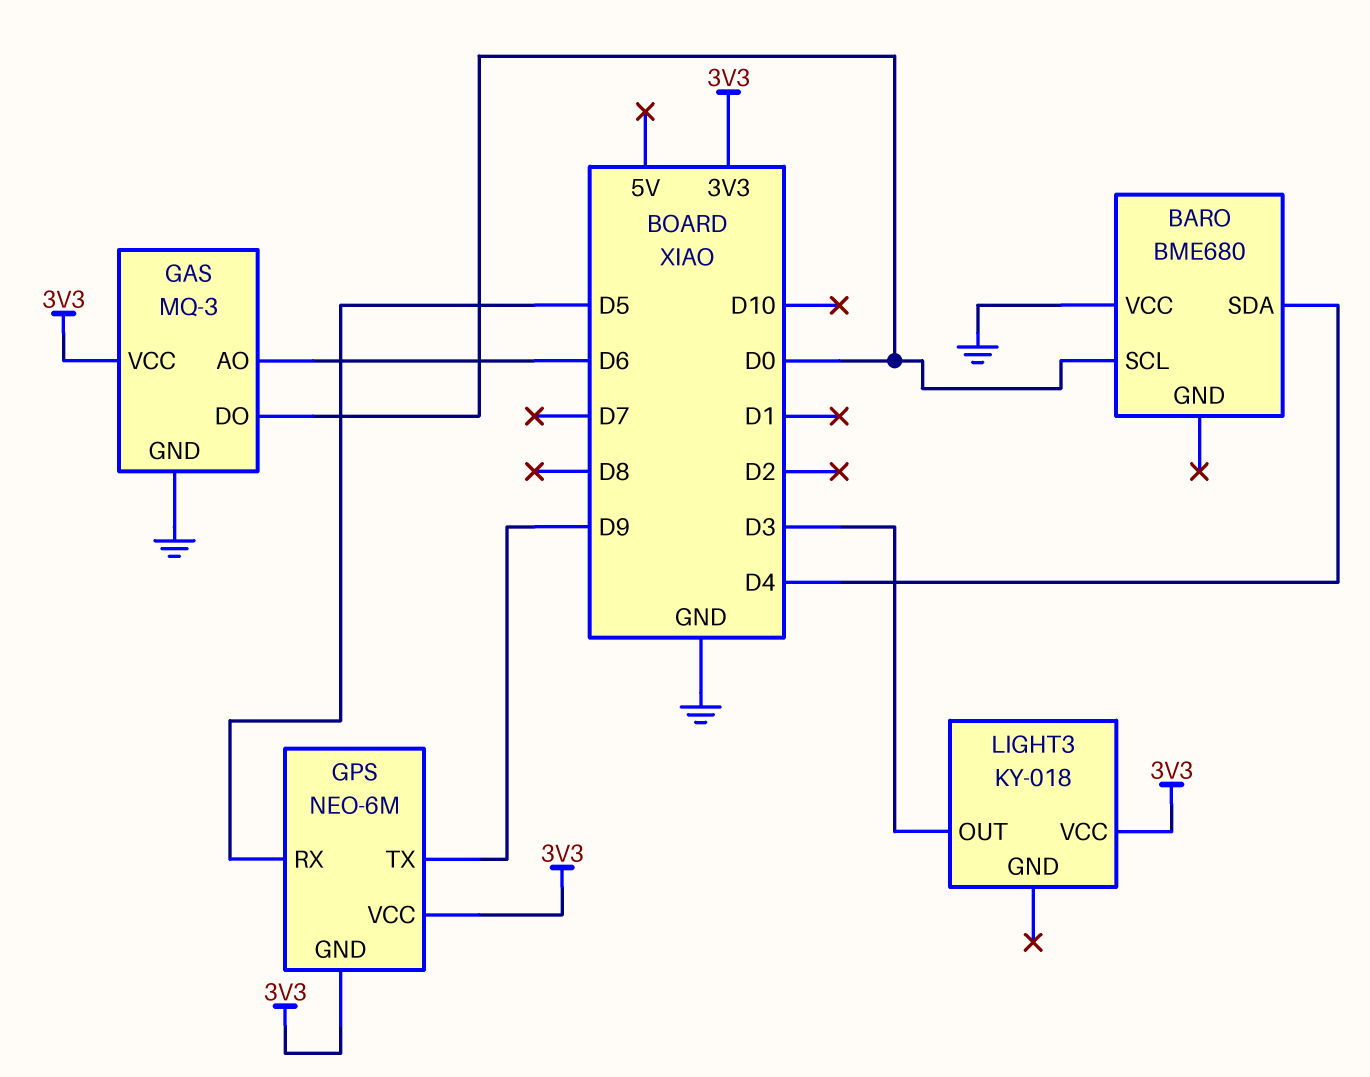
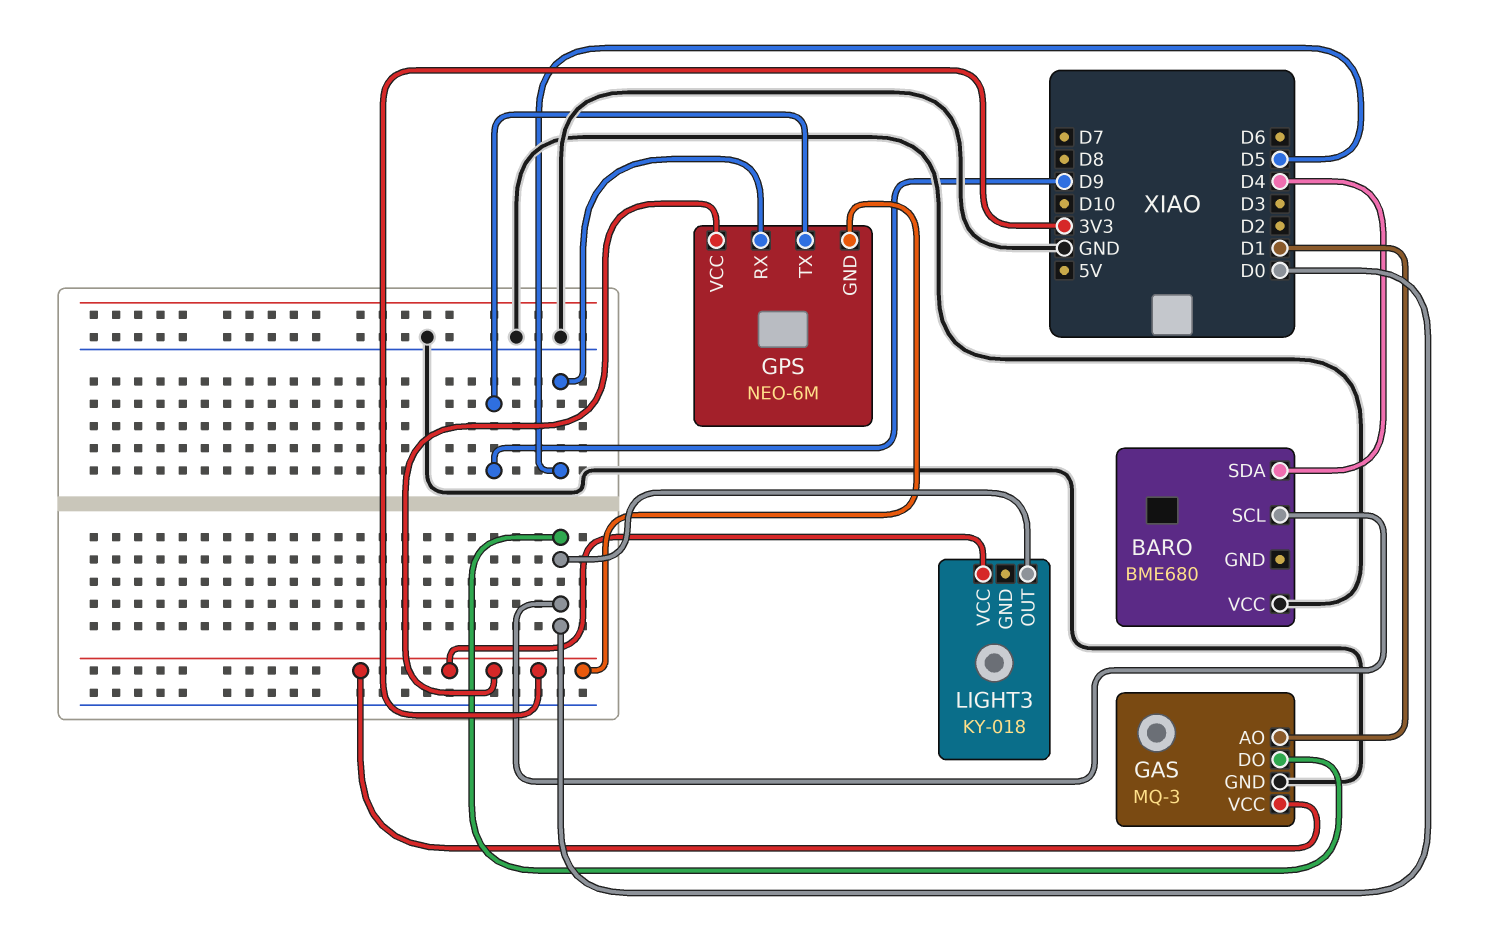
GAS pin AO: D6 -> D1
LIGHT3 pin OUT: D3 -> D0

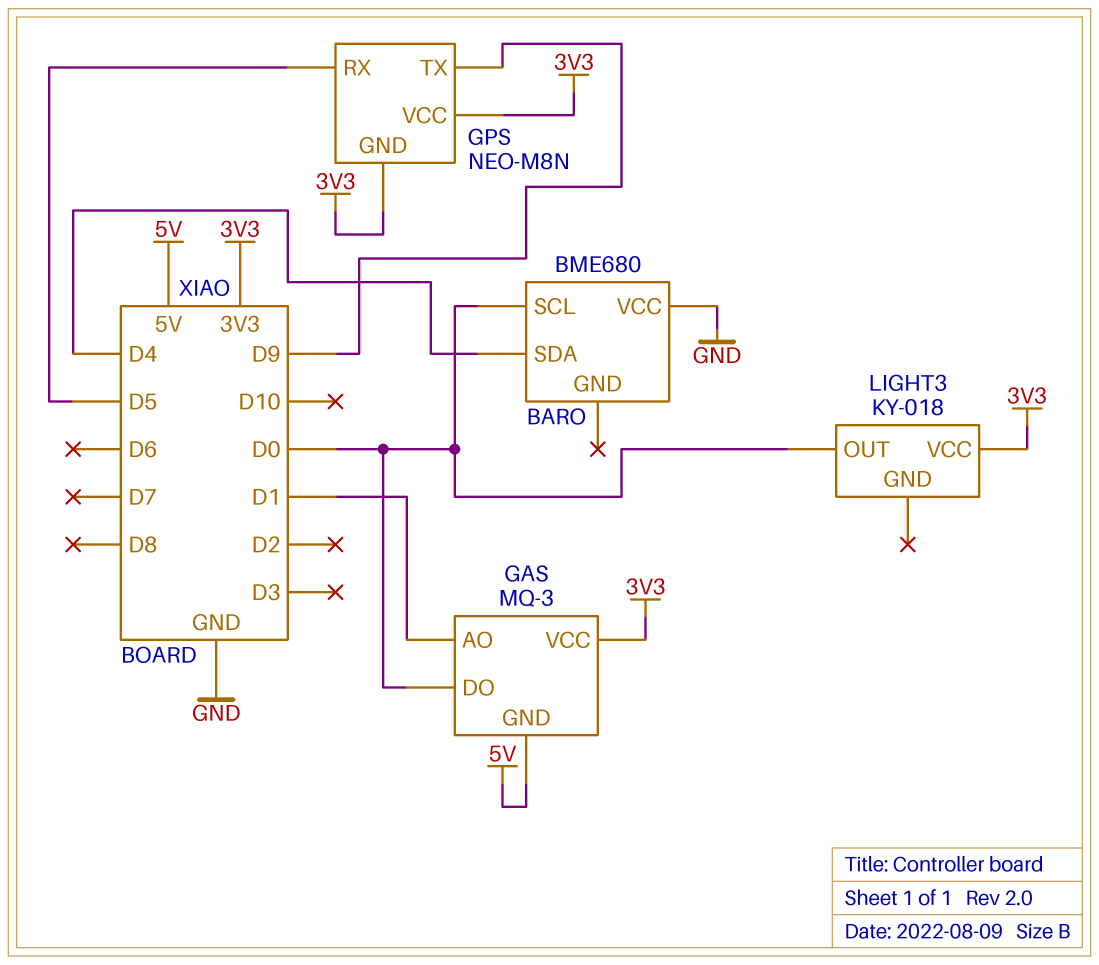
GAS pin GND: GND -> 5V
GPS: NEO-6M -> NEO-M8N

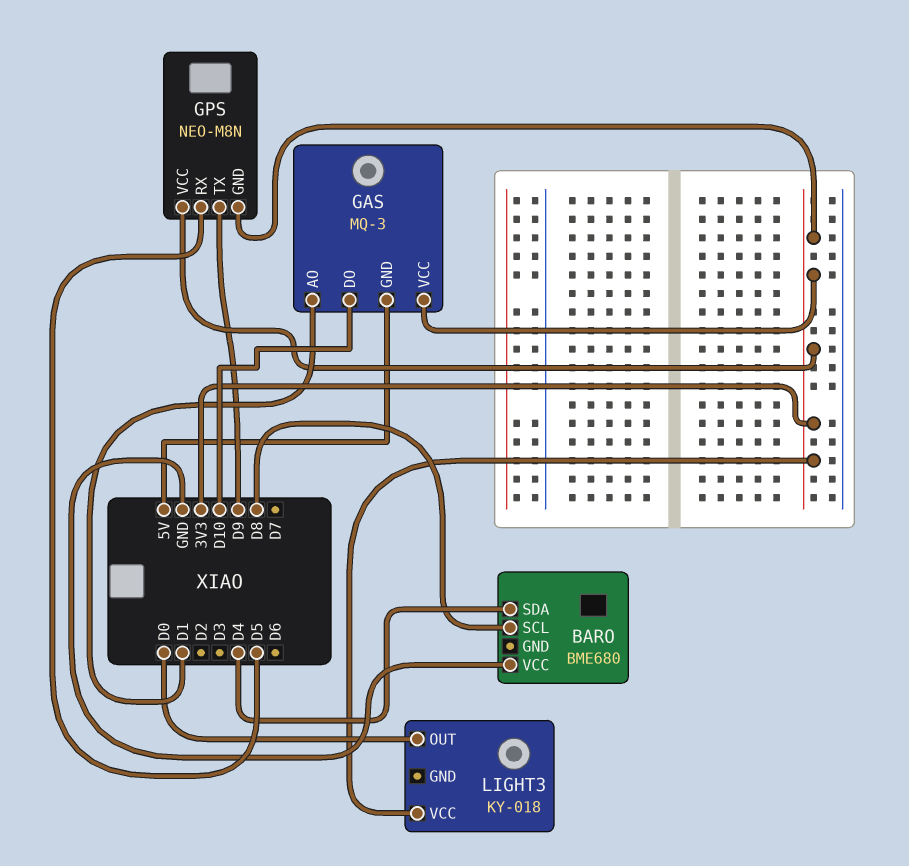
BARO pin SCL: D0 -> D8
GAS pin DO: D0 -> D10

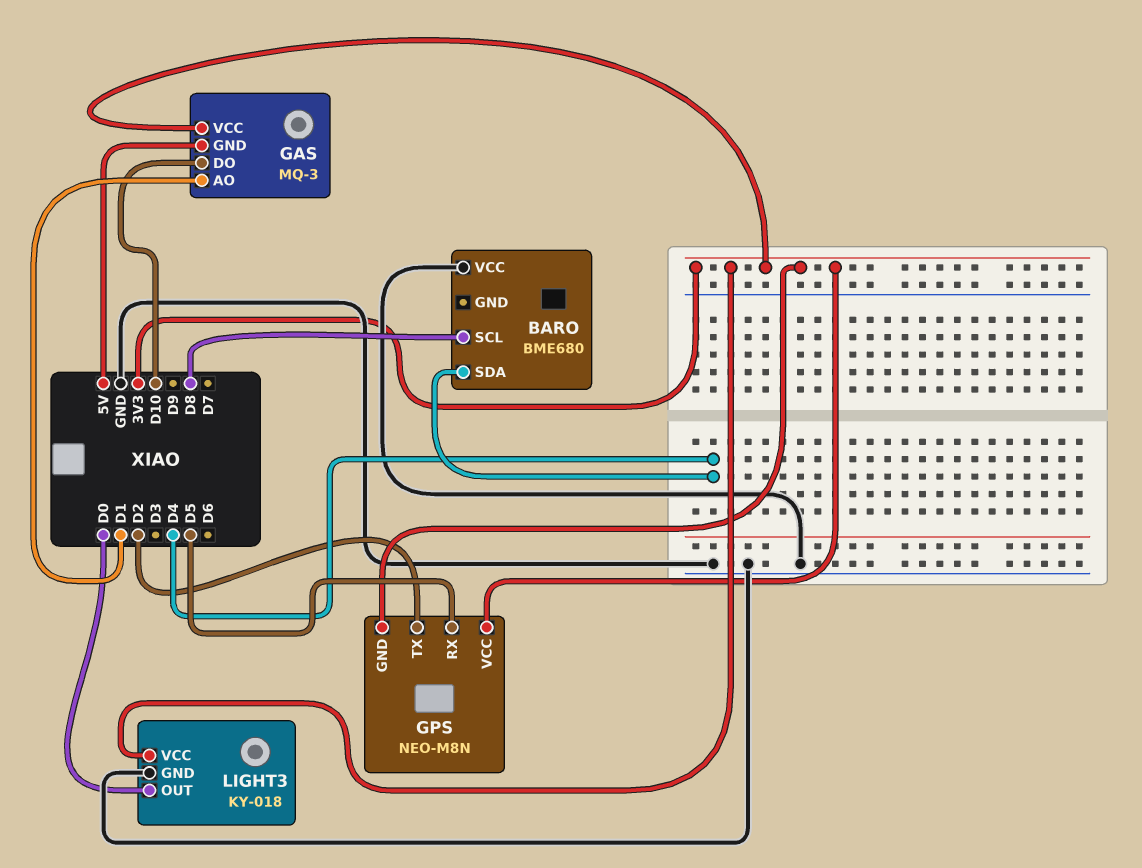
GPS pin TX: D9 -> D2
LIGHT3 pin GND: none -> GND

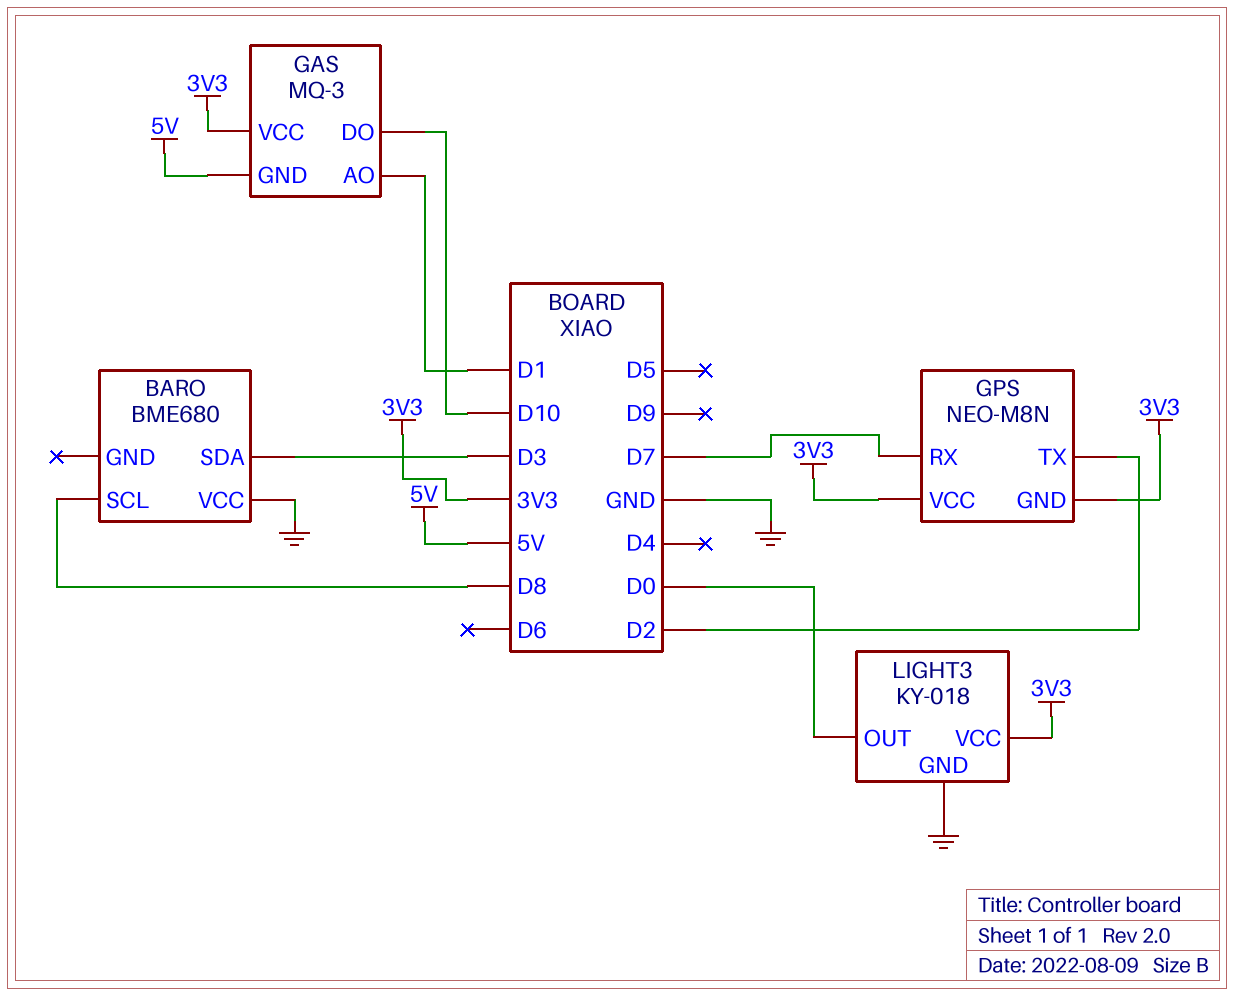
BARO pin SDA: D4 -> D3
GPS pin RX: D5 -> D7

